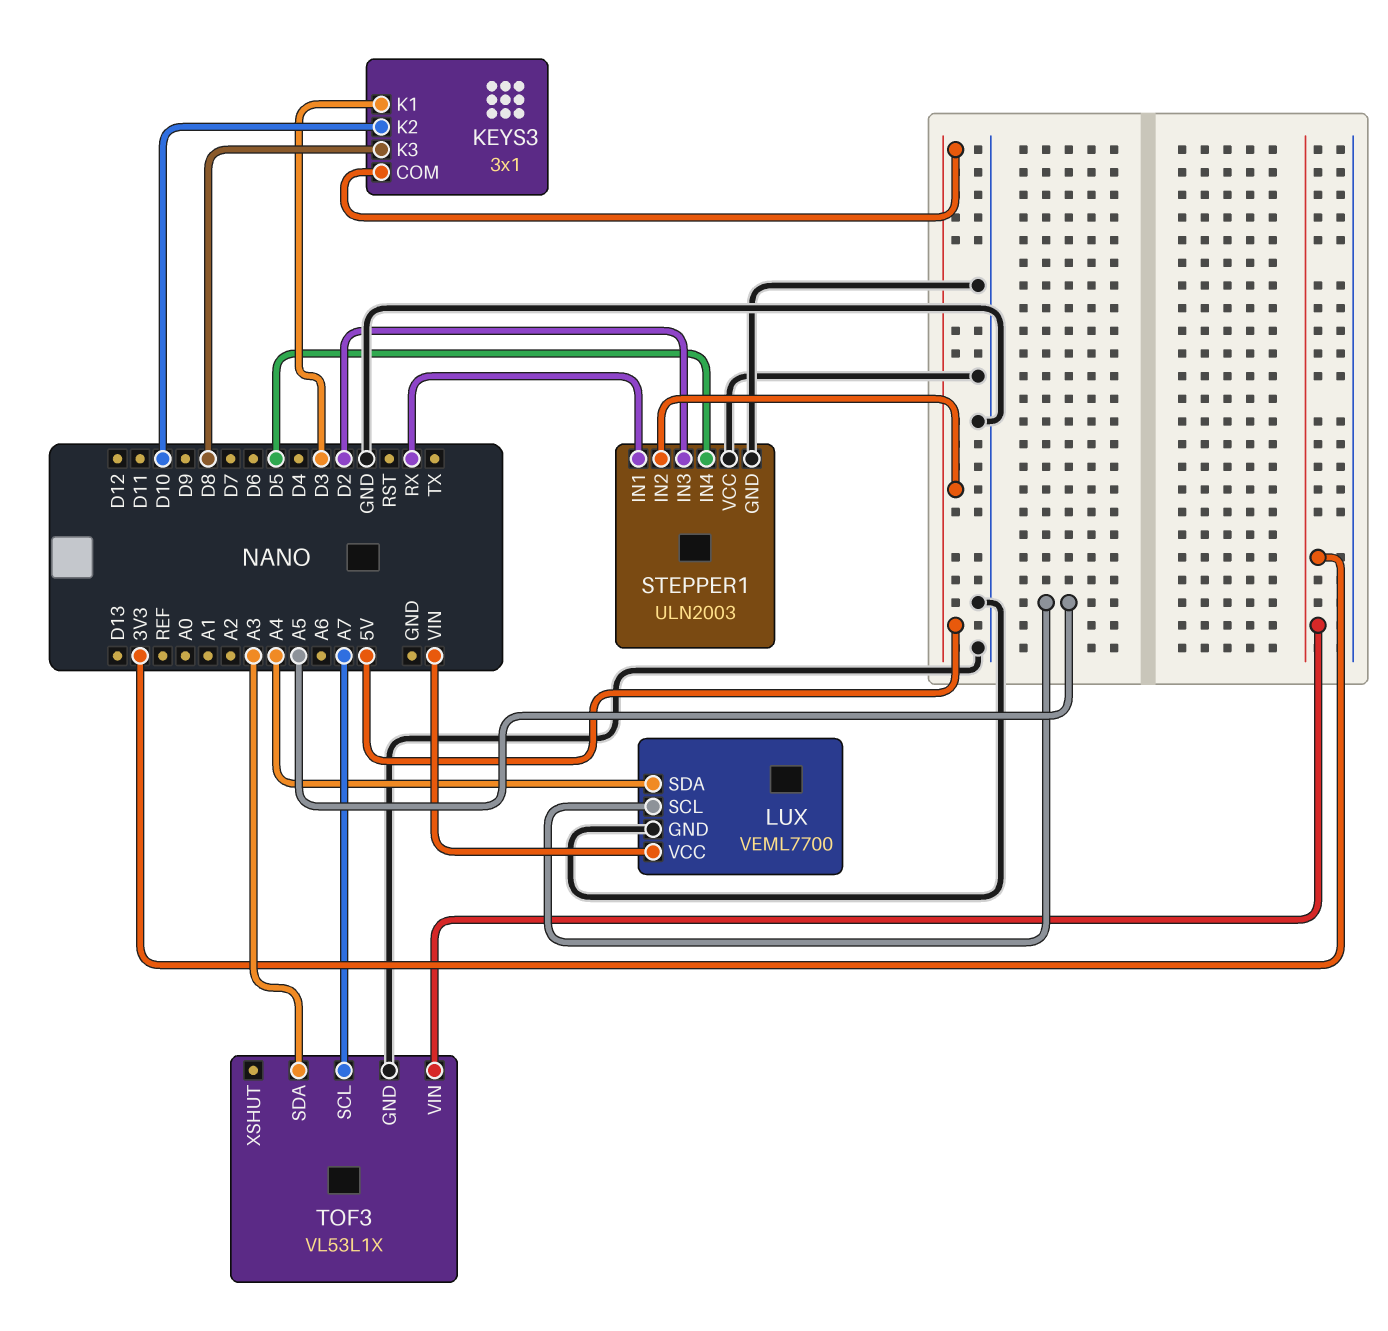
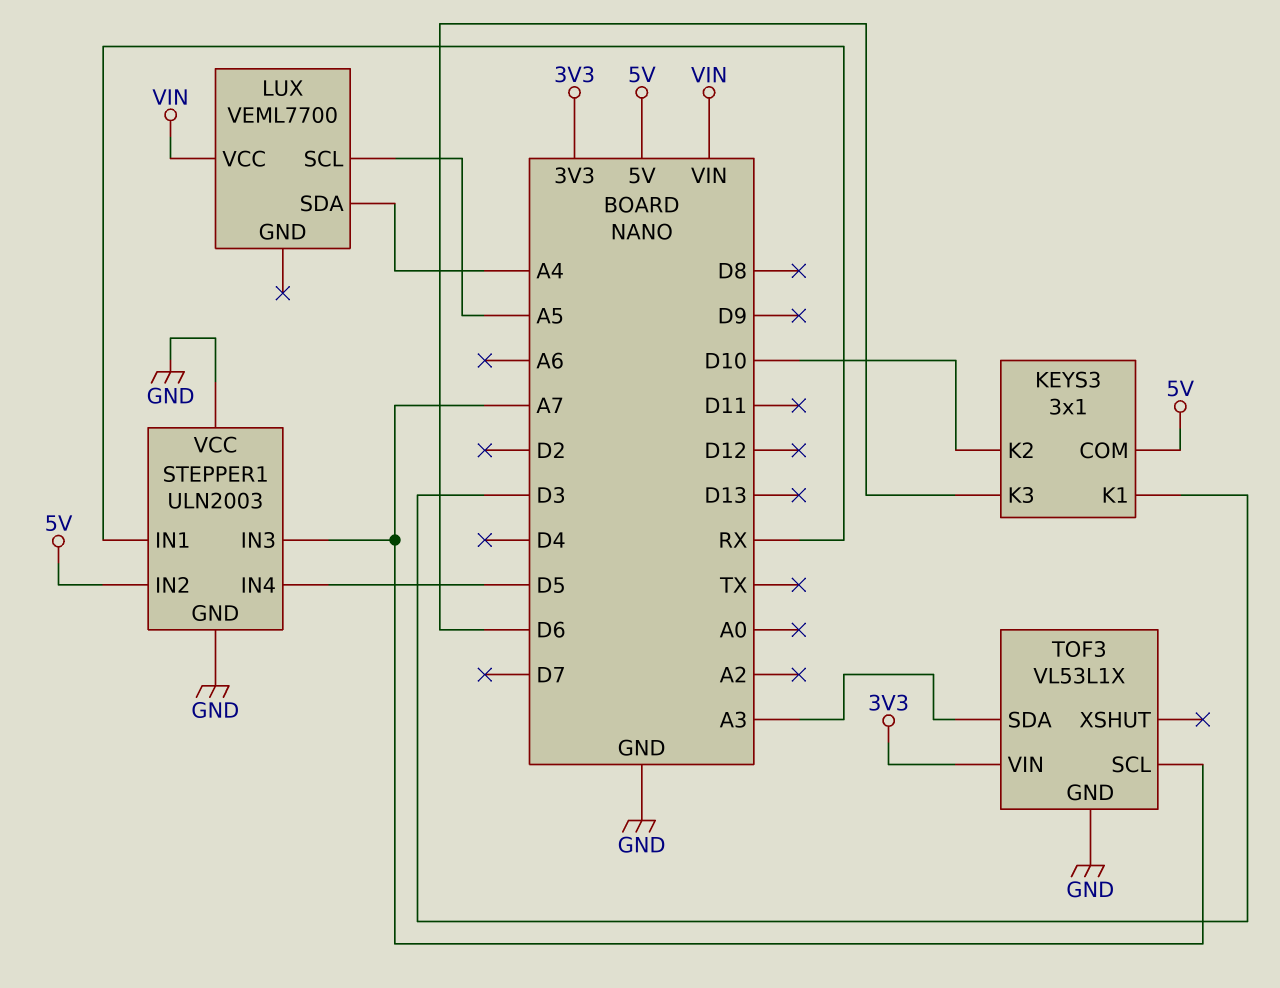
KEYS3 pin K3: D8 -> D6
LUX pin GND: GND -> none
STEPPER1 pin IN3: D2 -> A7

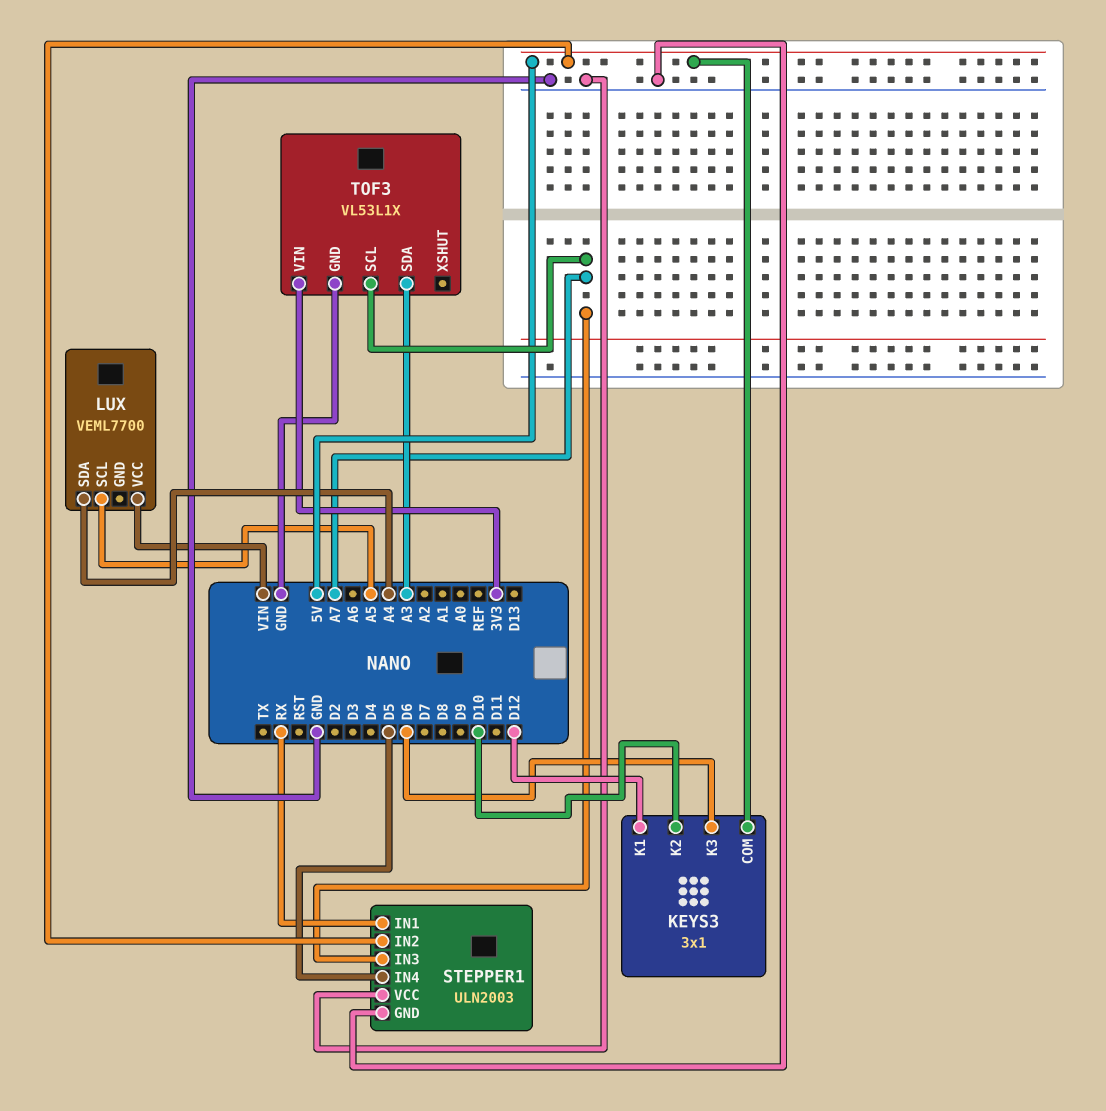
KEYS3 pin K1: D3 -> D12

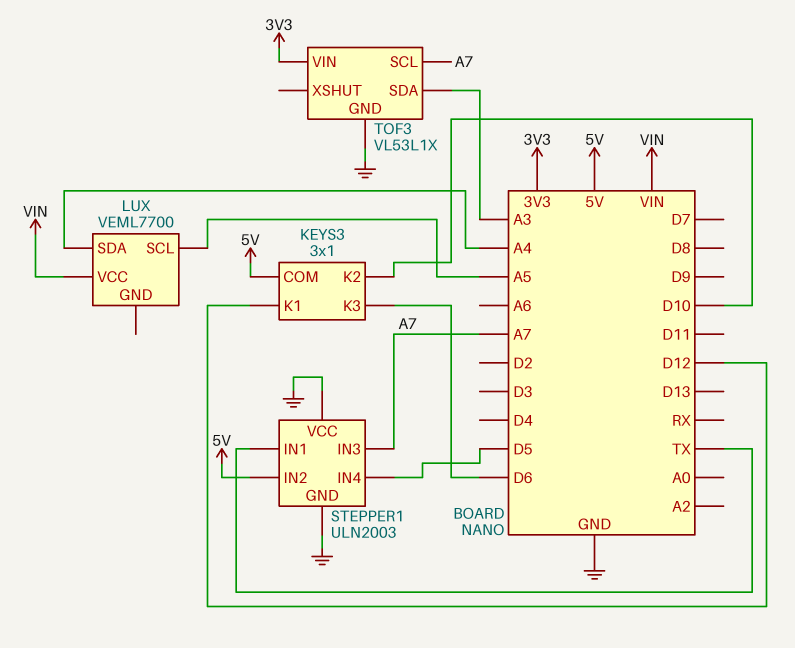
STEPPER1 pin IN1: RX -> TX

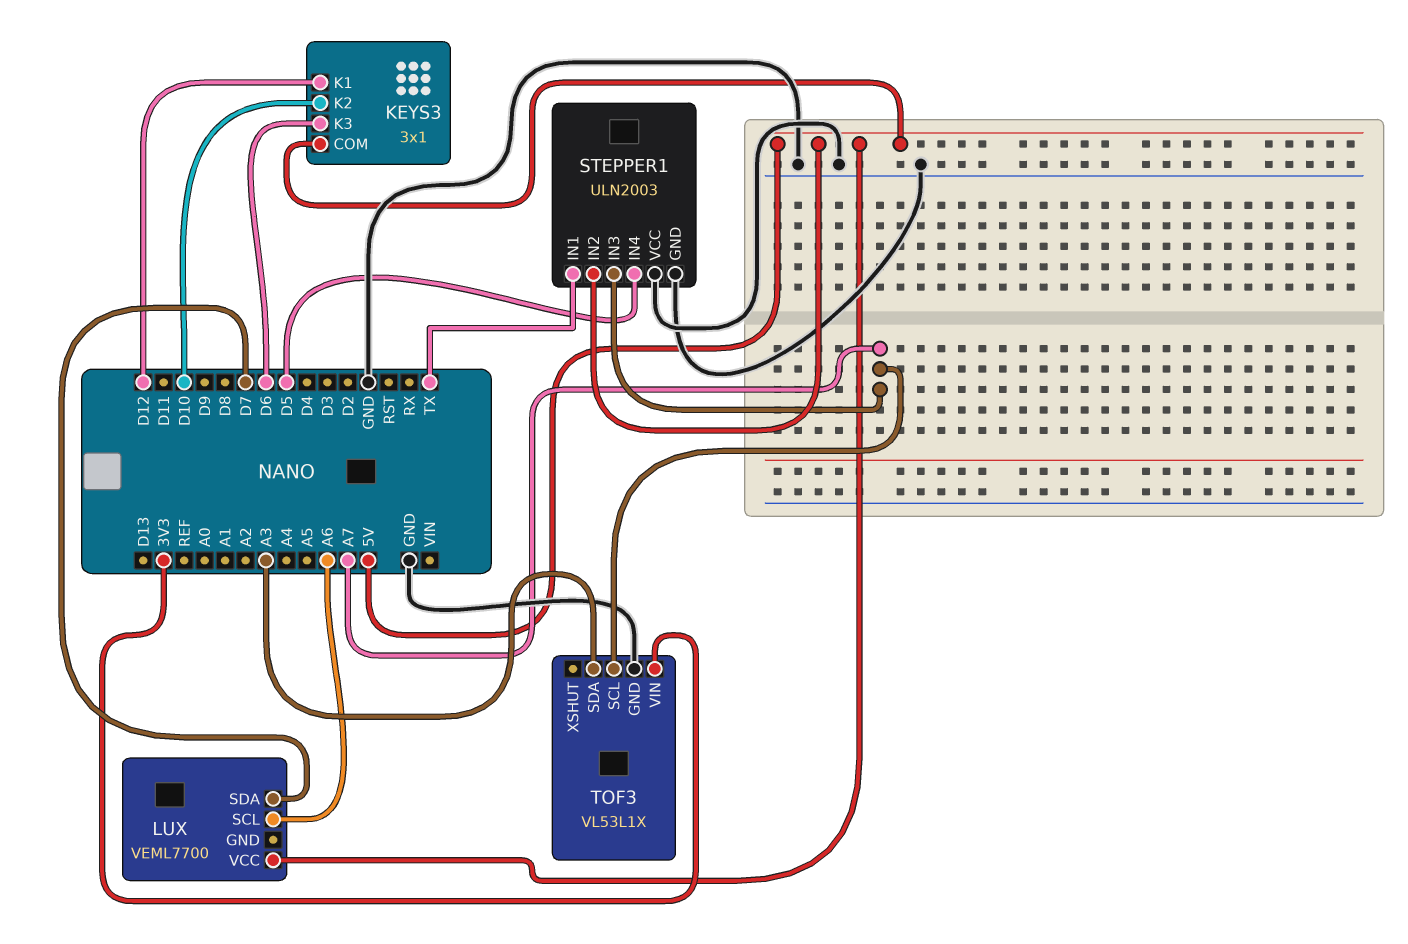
LUX pin SCL: A5 -> A6
LUX pin SDA: A4 -> D7
LUX pin VCC: VIN -> 5V

